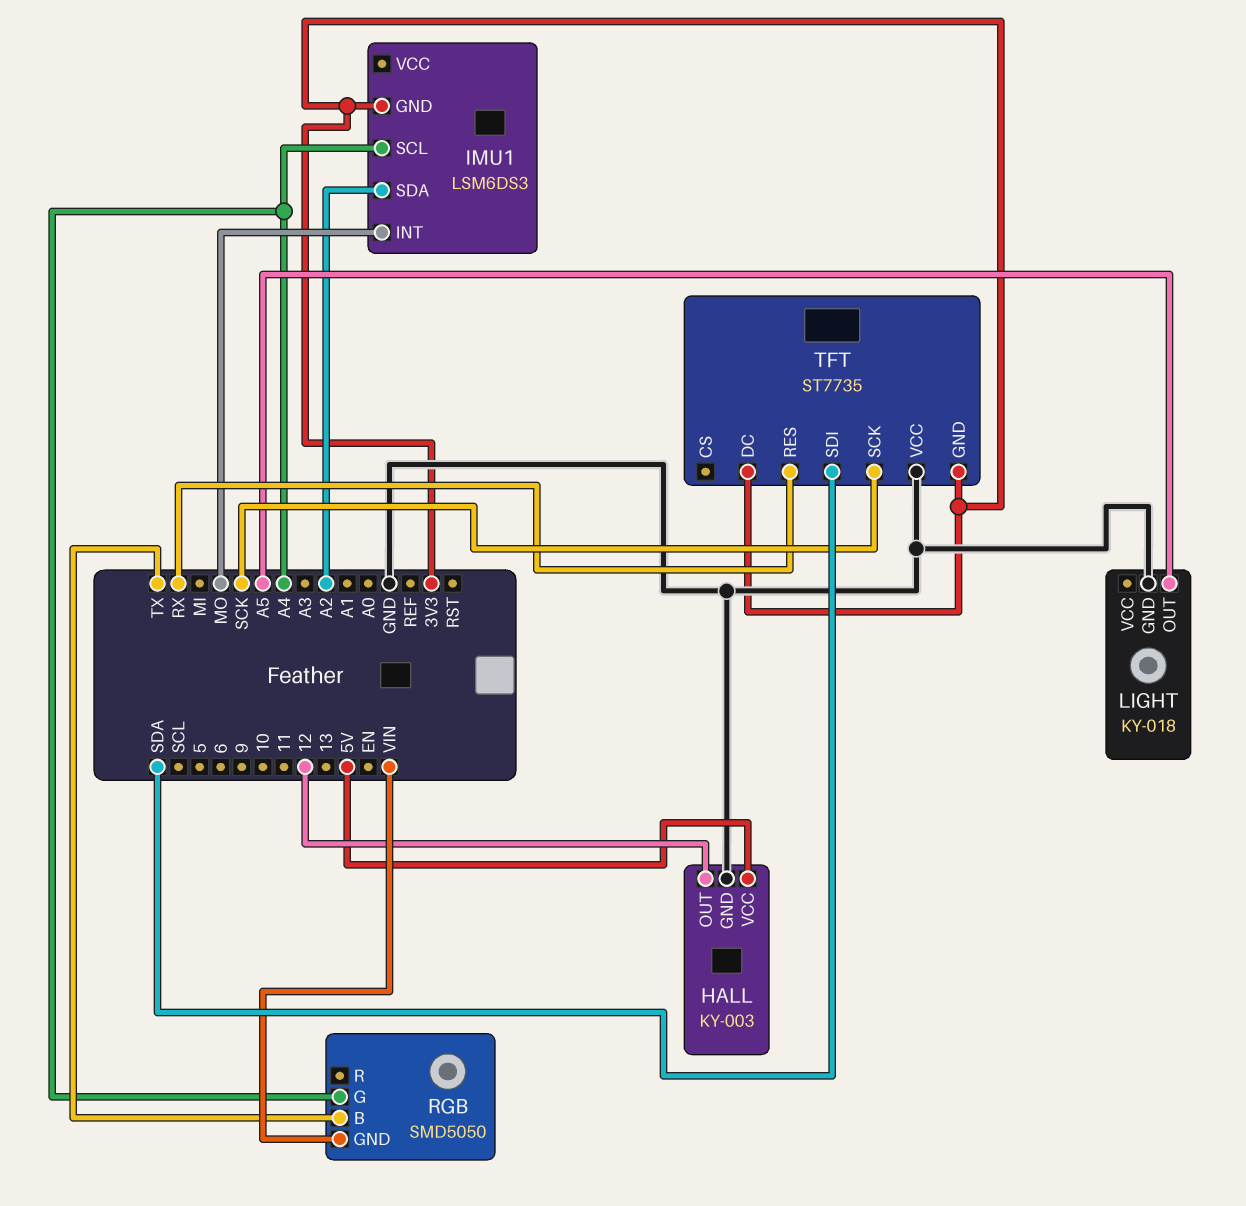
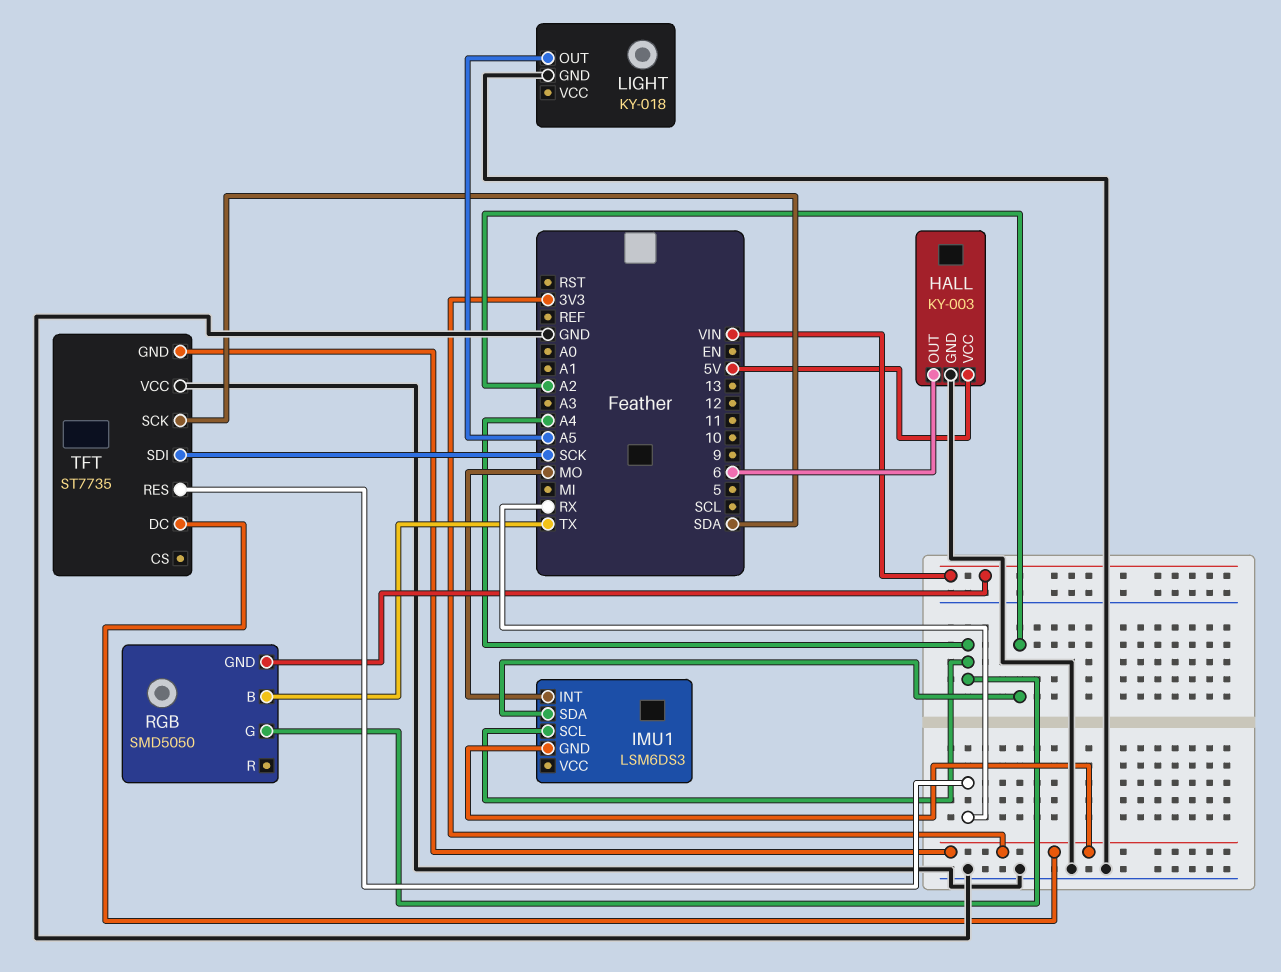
HALL pin OUT: 12 -> 6
TFT pin SCK: SCK -> SDA
TFT pin SDI: SDA -> SCK

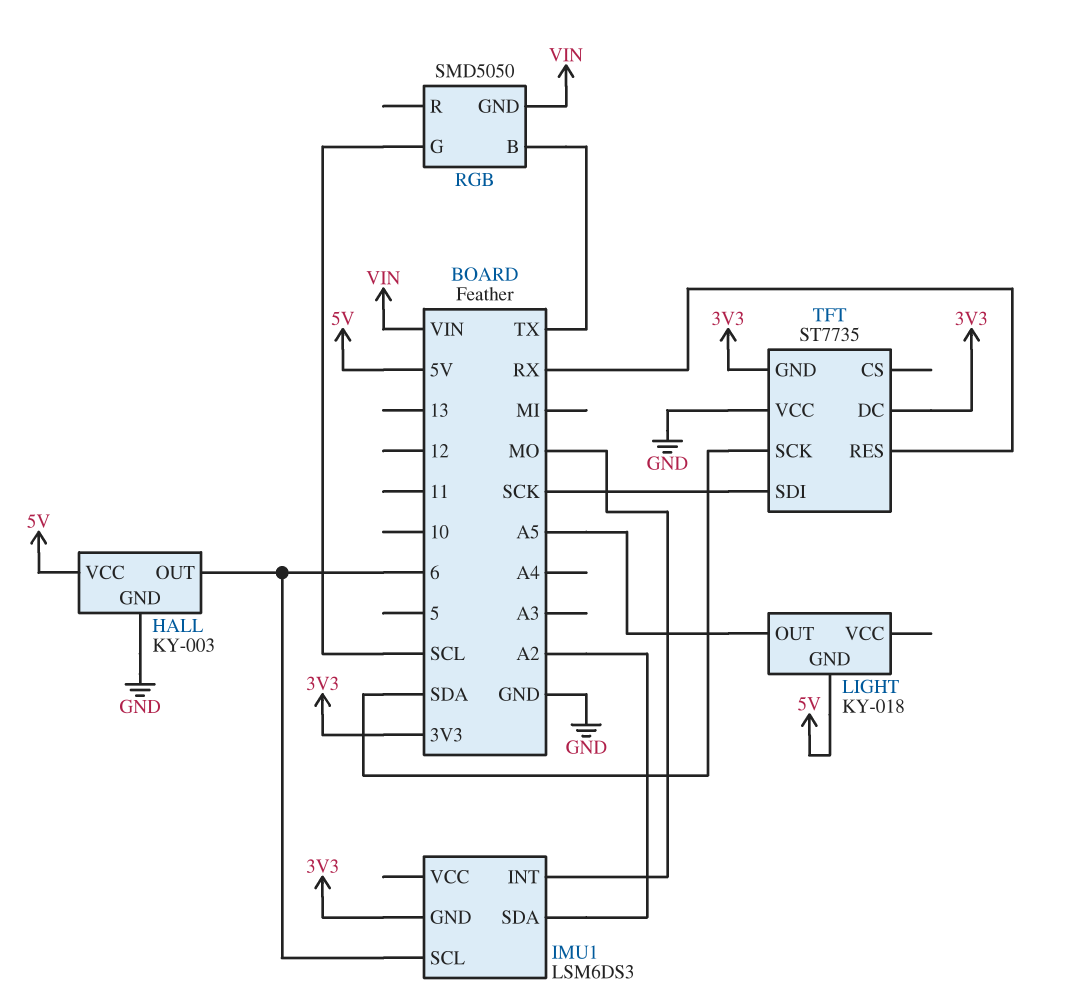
IMU1 pin SCL: A4 -> 6
LIGHT pin GND: GND -> 5V
RGB pin G: A4 -> SCL

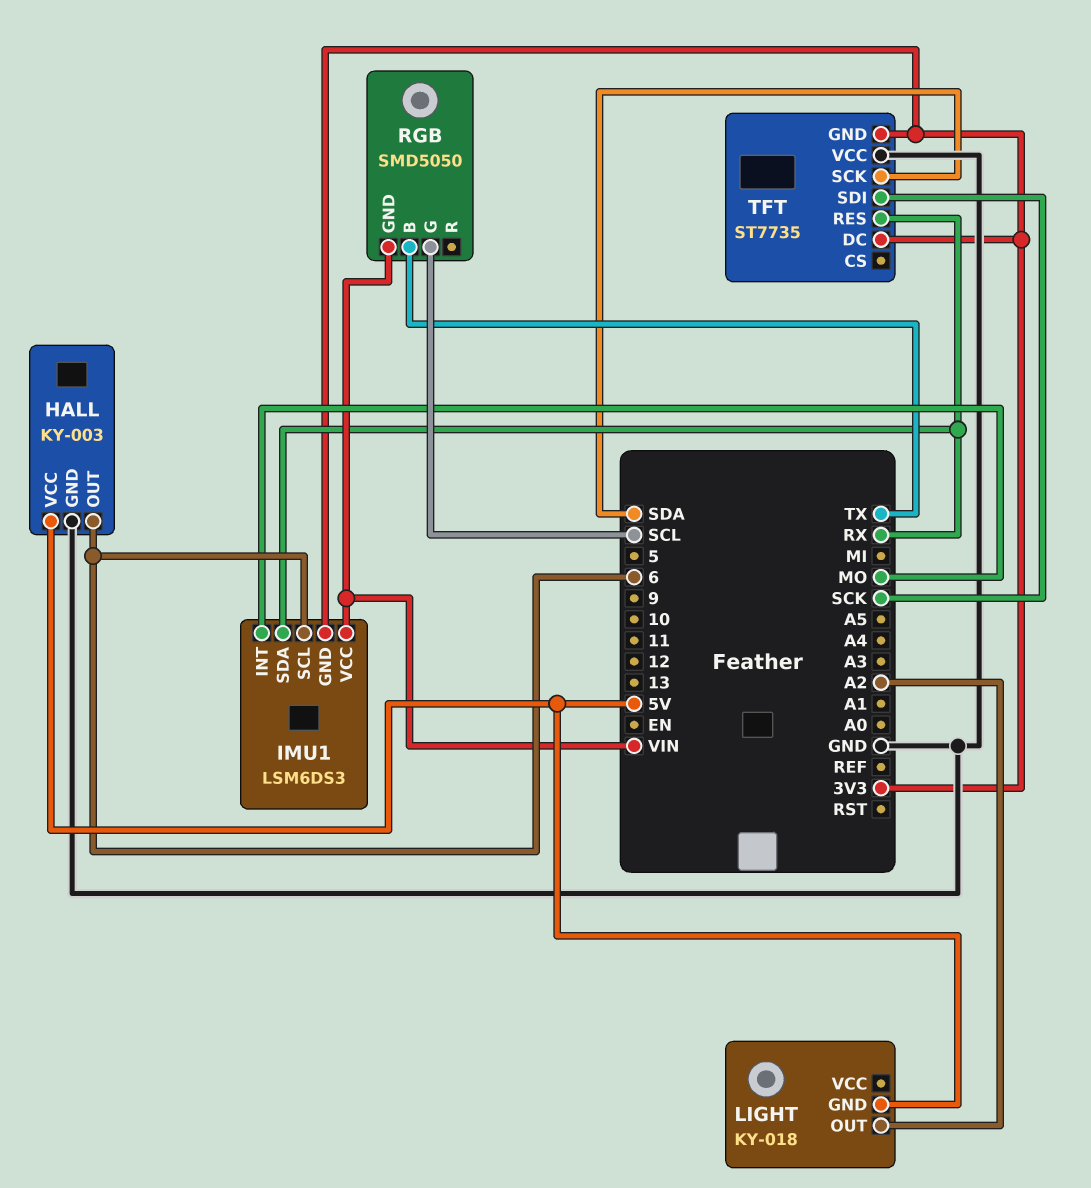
IMU1 pin SDA: A2 -> RX
IMU1 pin VCC: none -> VIN
LIGHT pin OUT: A5 -> A2

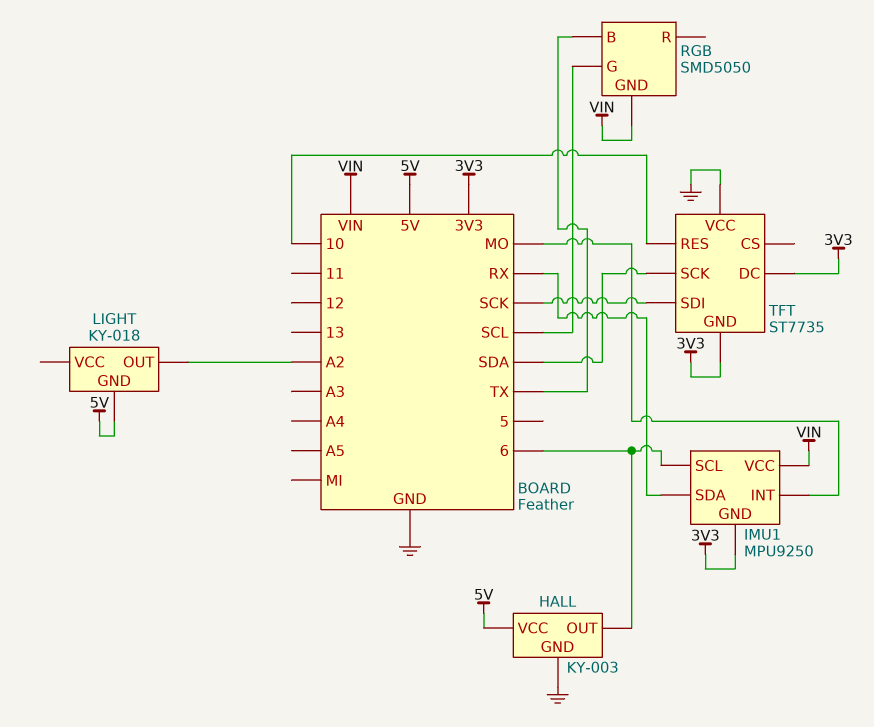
IMU1: LSM6DS3 -> MPU9250
TFT pin RES: RX -> 10

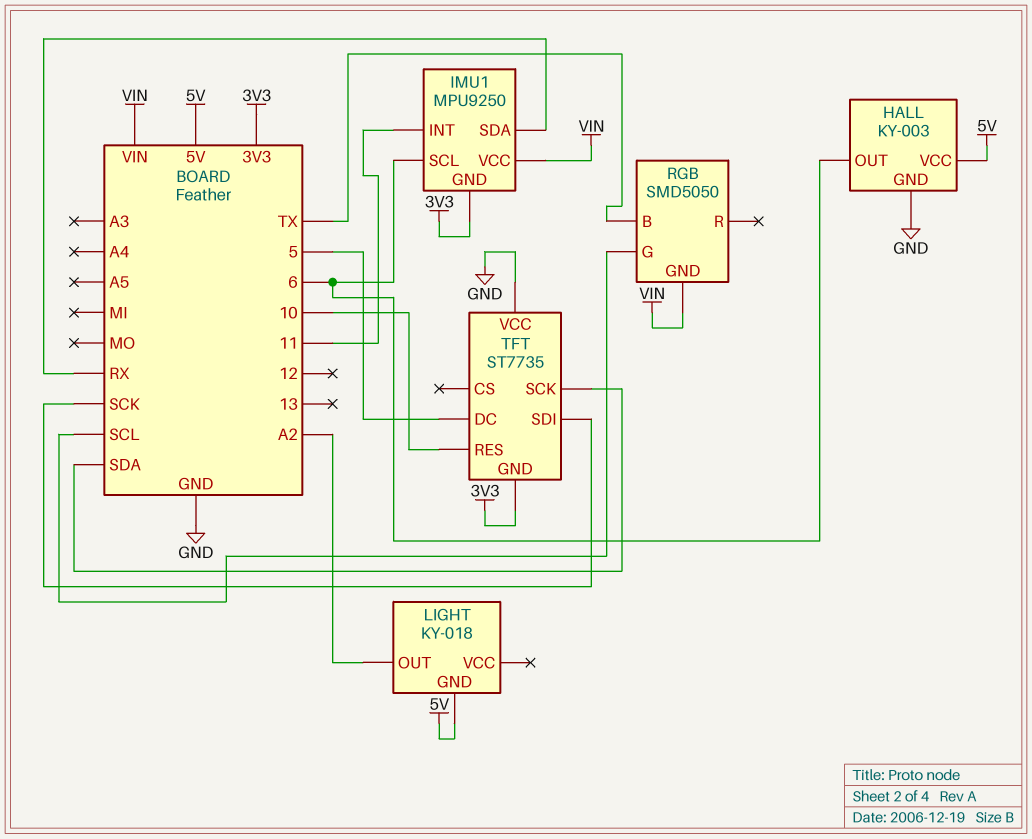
IMU1 pin INT: MO -> 11
TFT pin DC: 3V3 -> 5

